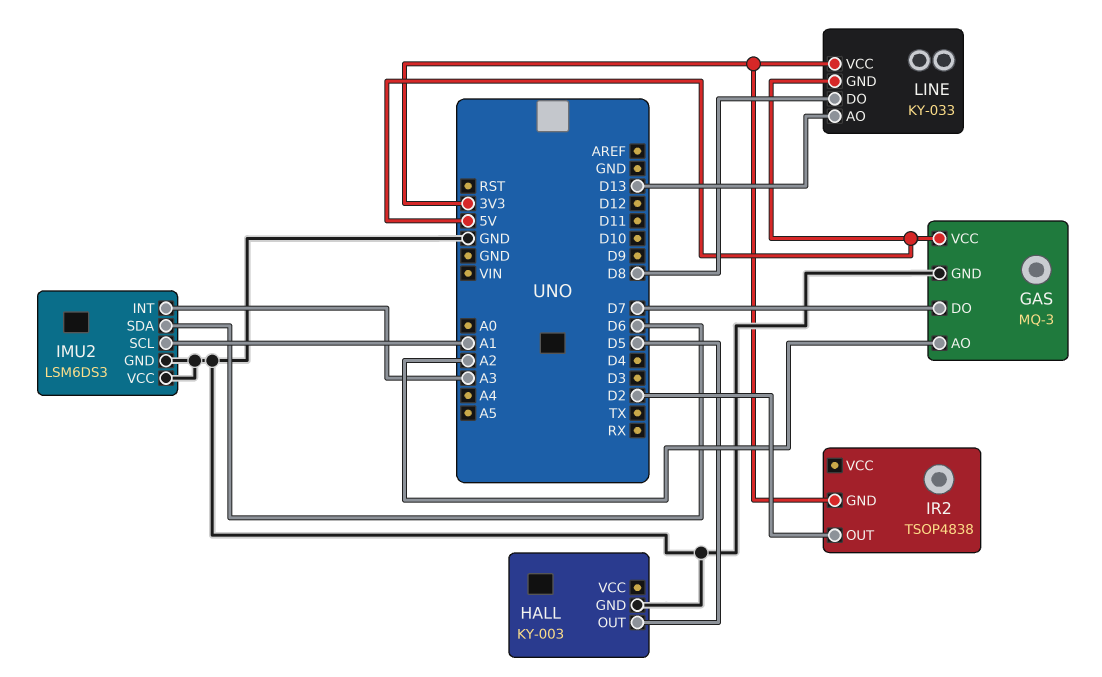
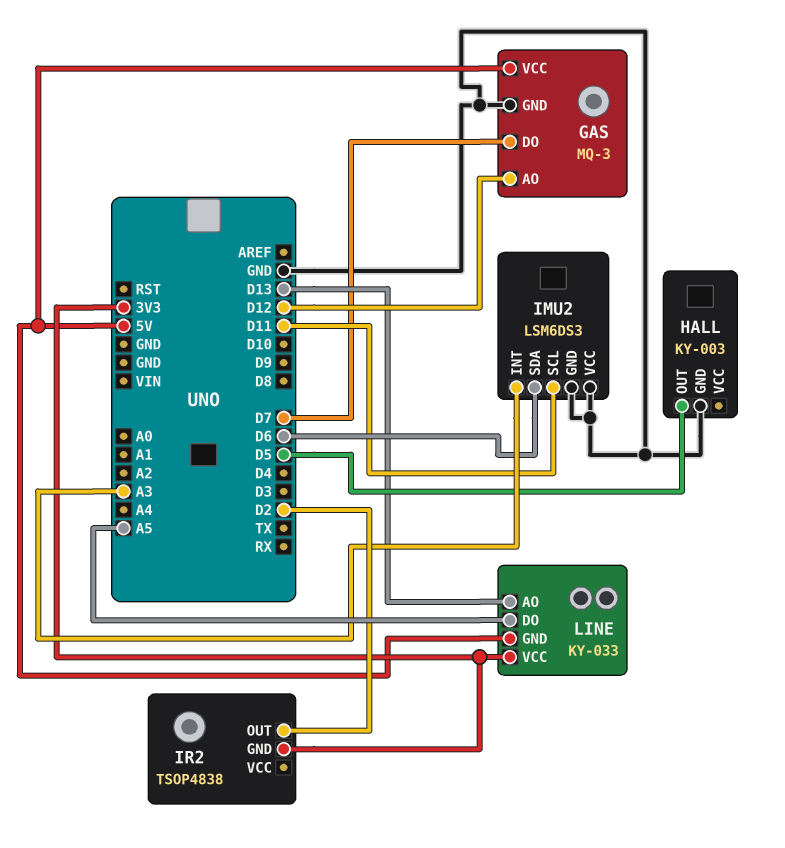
GAS pin AO: A2 -> D12
IMU2 pin SCL: A1 -> D11
LINE pin DO: D8 -> A5

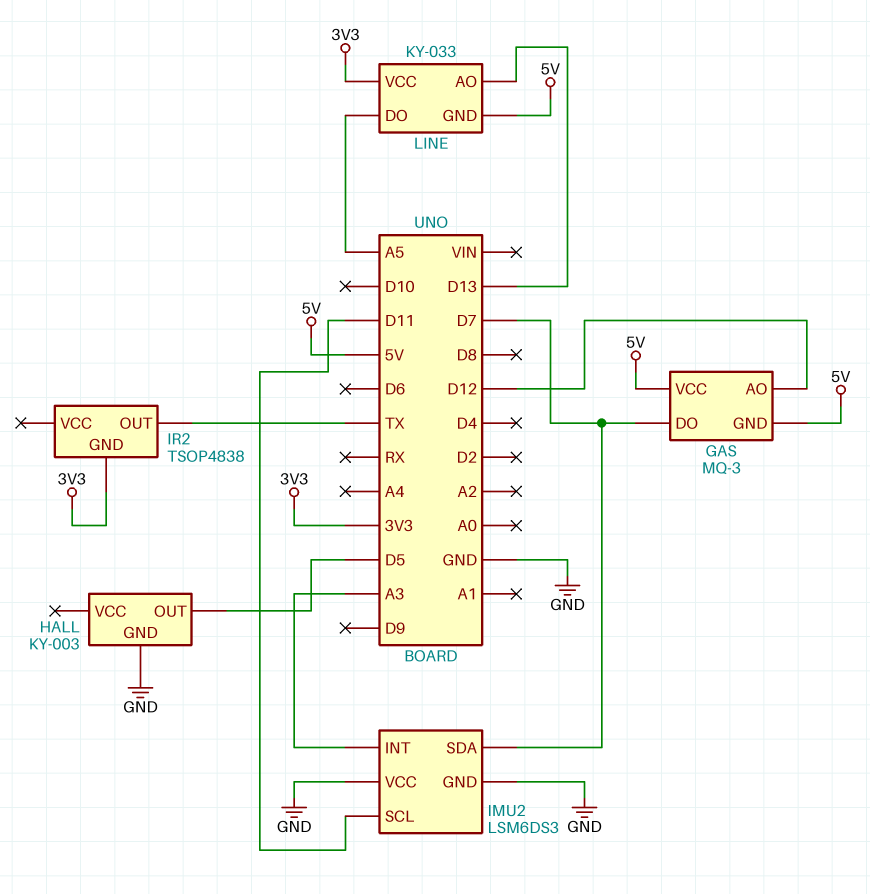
GAS pin GND: GND -> 5V
IMU2 pin SDA: D6 -> D7
IR2 pin OUT: D2 -> TX

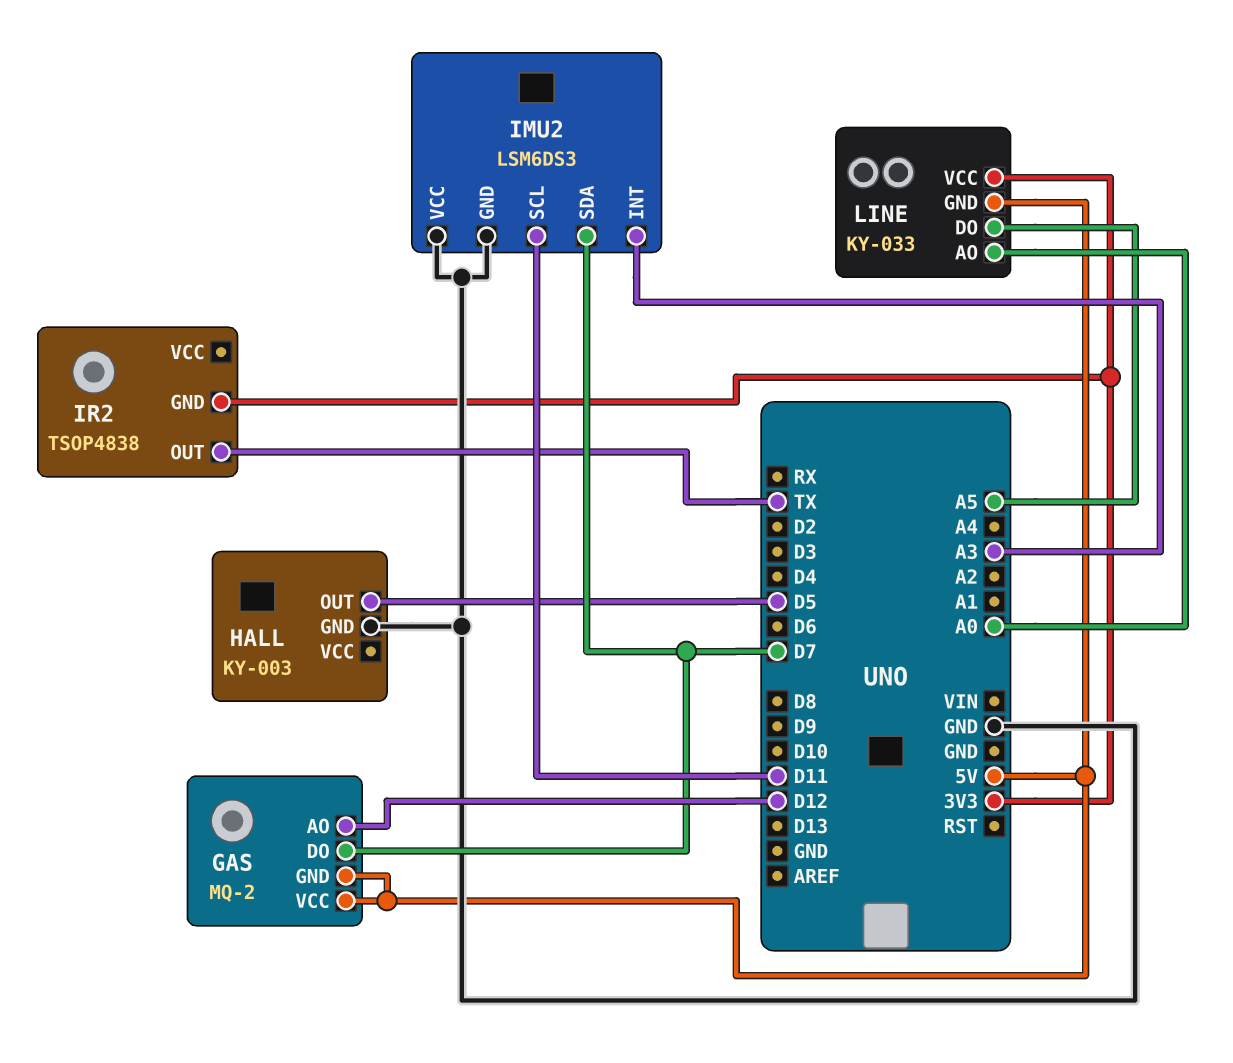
GAS: MQ-3 -> MQ-2
LINE pin AO: D13 -> A0

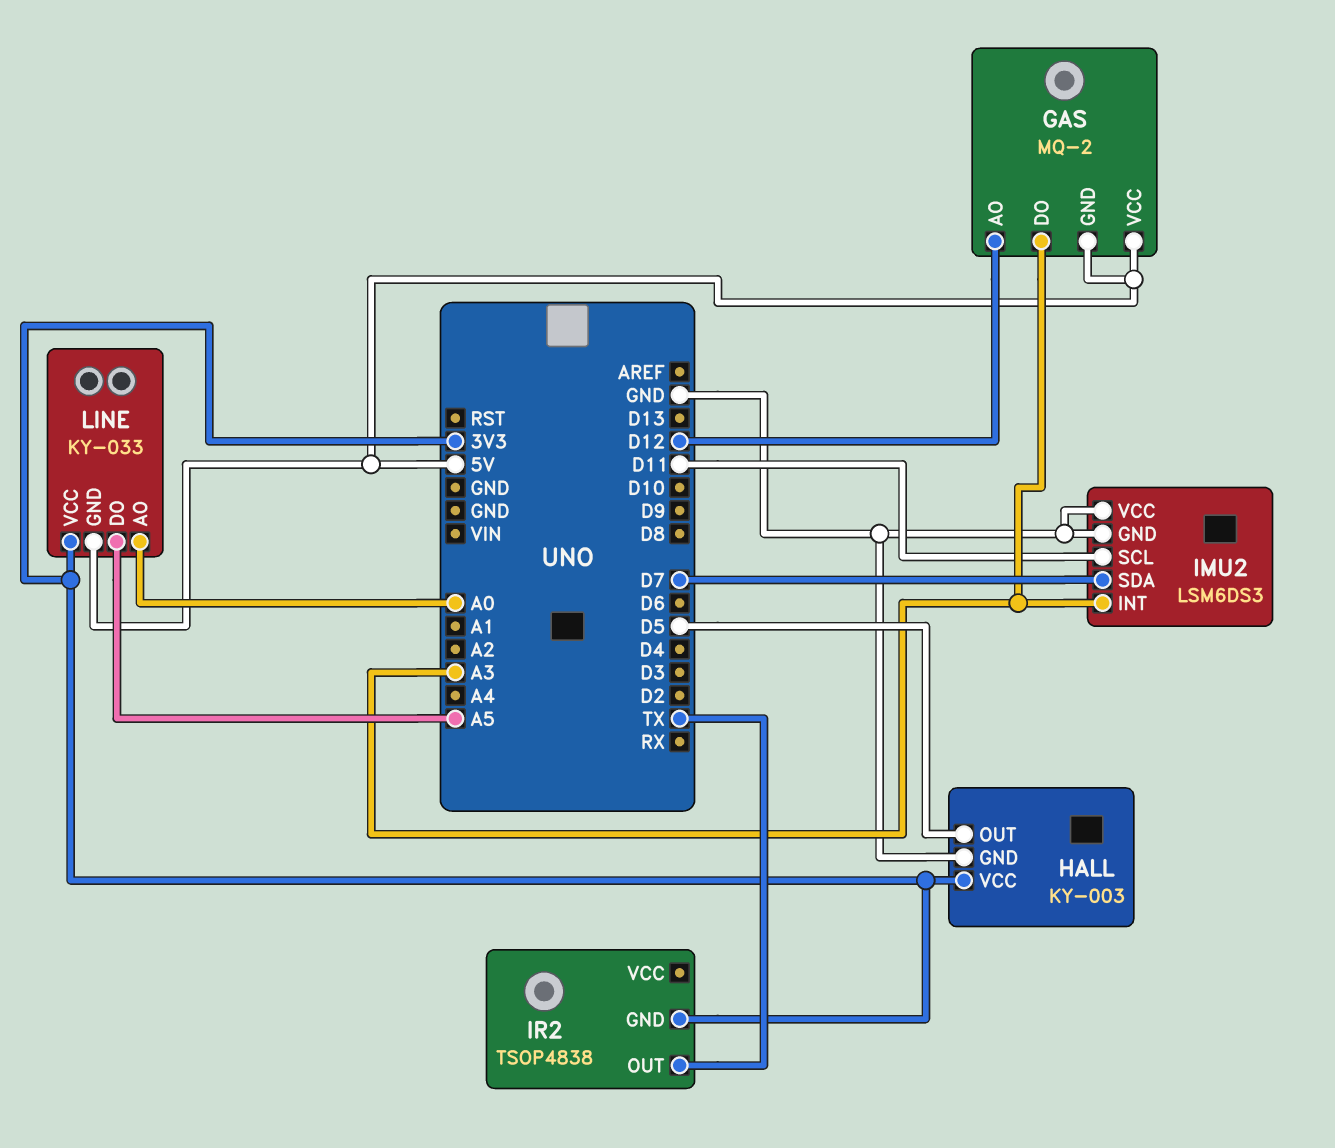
GAS pin DO: D7 -> A3
HALL pin VCC: none -> 3V3

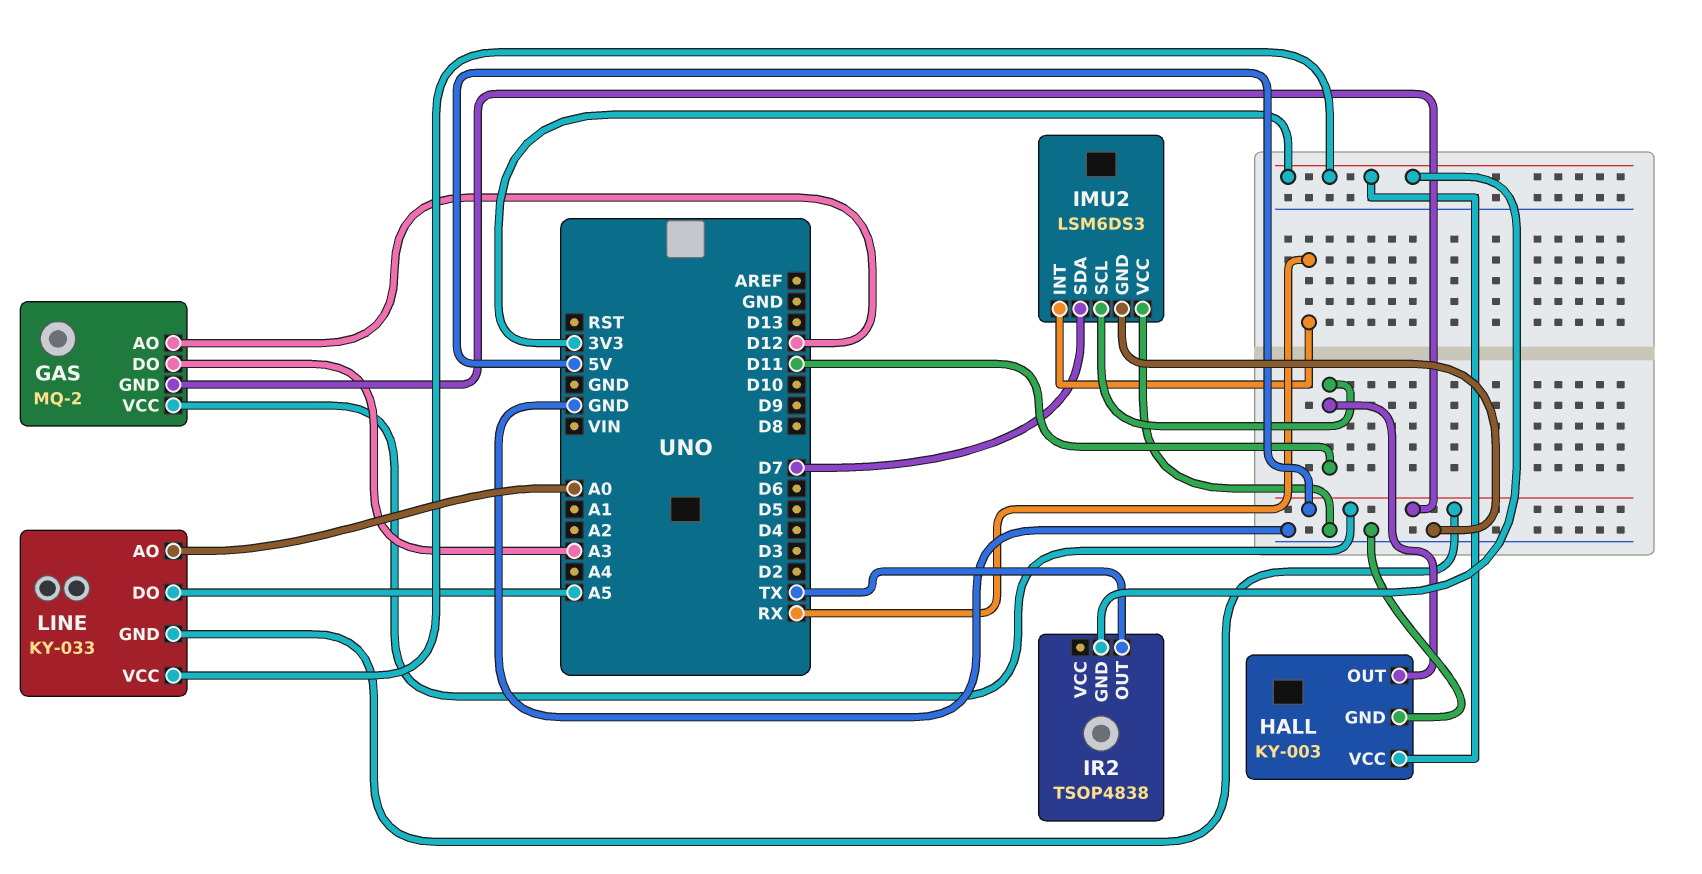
HALL pin OUT: D5 -> D11
IMU2 pin INT: A3 -> RX

